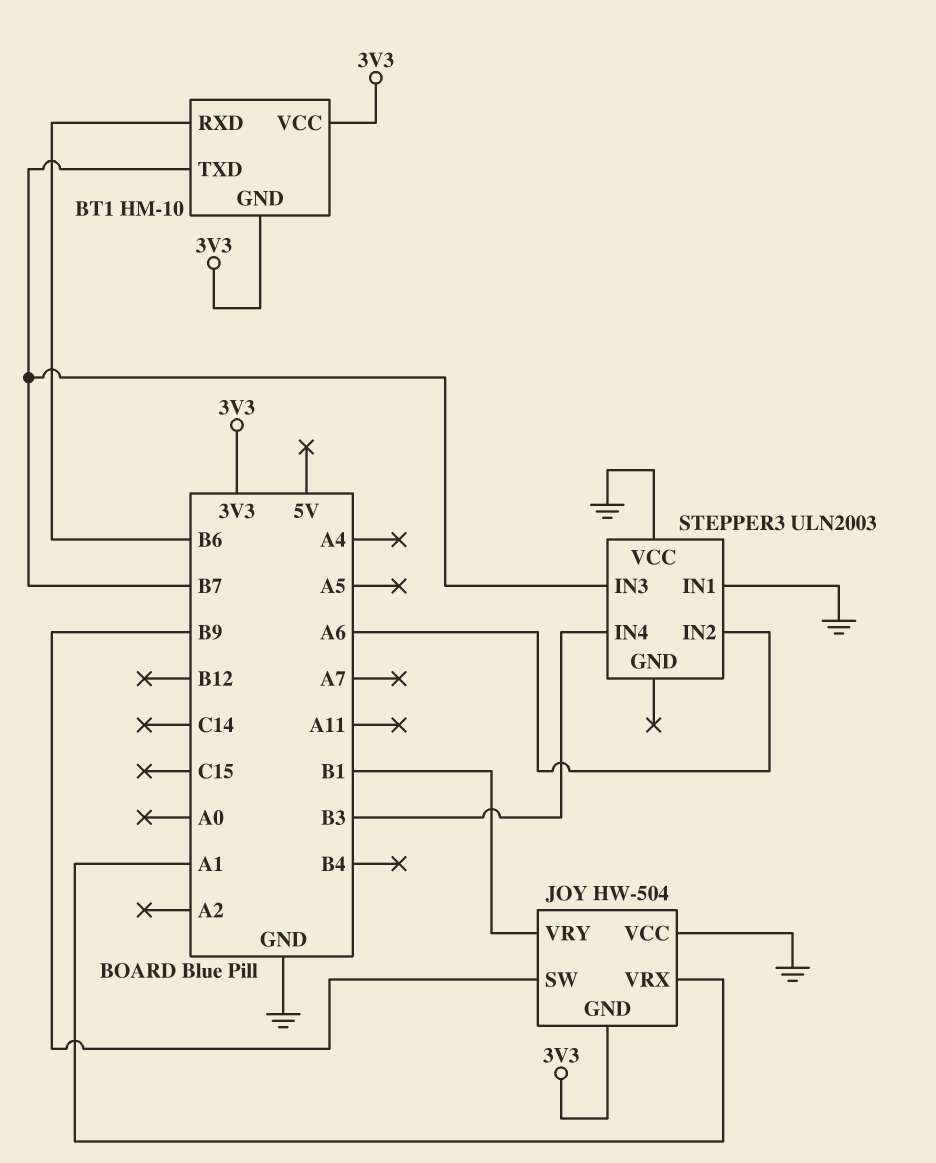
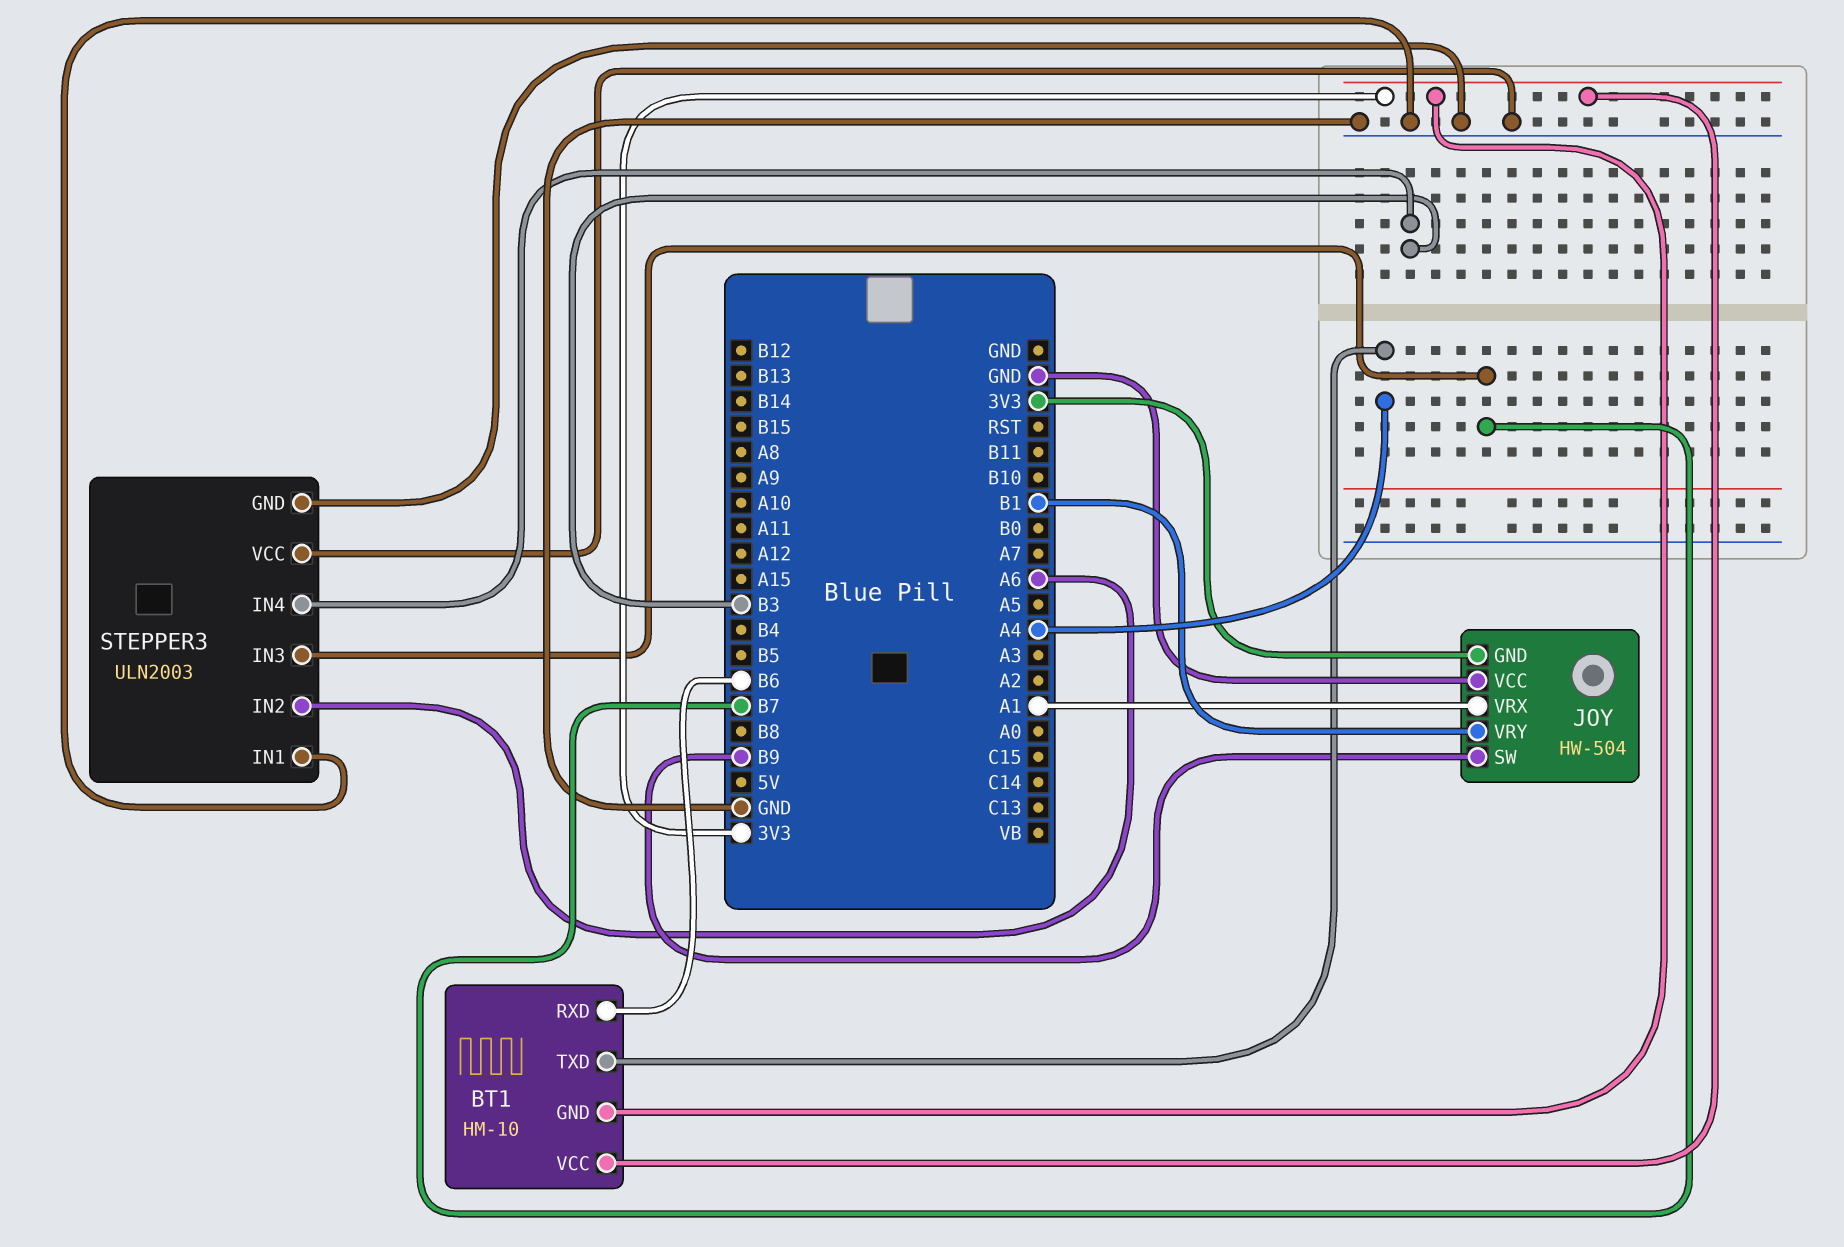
BT1 pin TXD: B7 -> A4
STEPPER3 pin GND: none -> GND

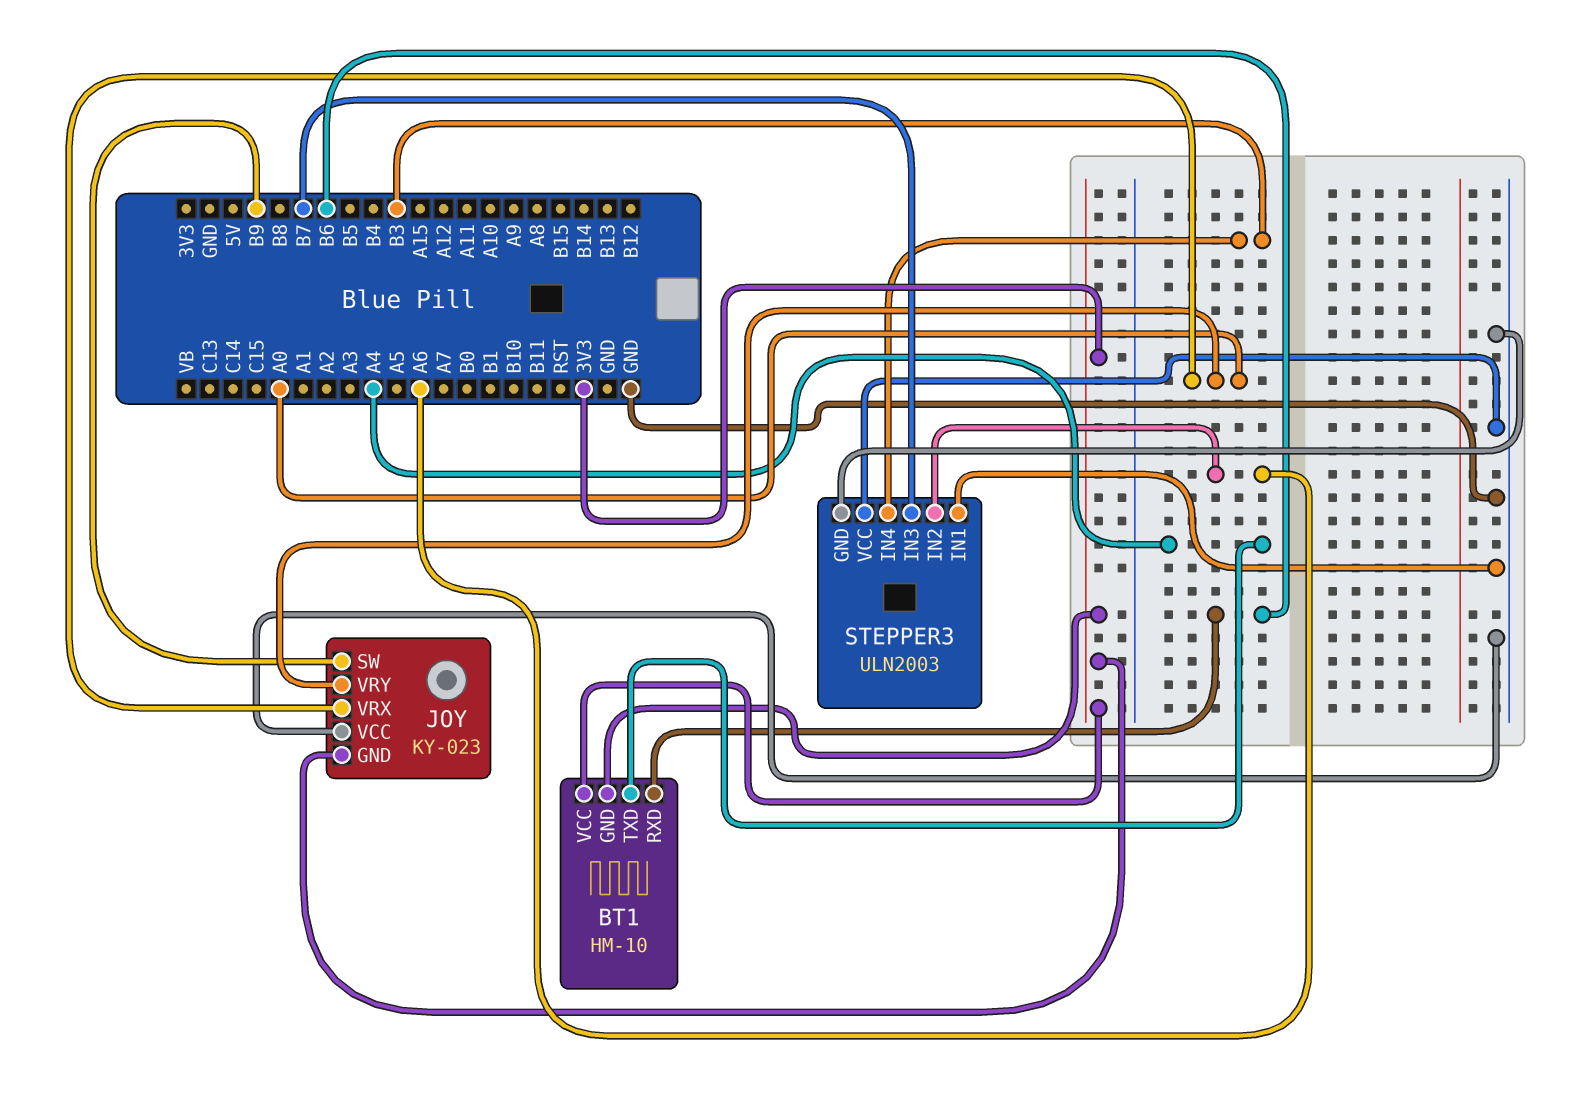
JOY: HW-504 -> KY-023
JOY pin VRX: A1 -> A0
JOY pin VRY: B1 -> A0

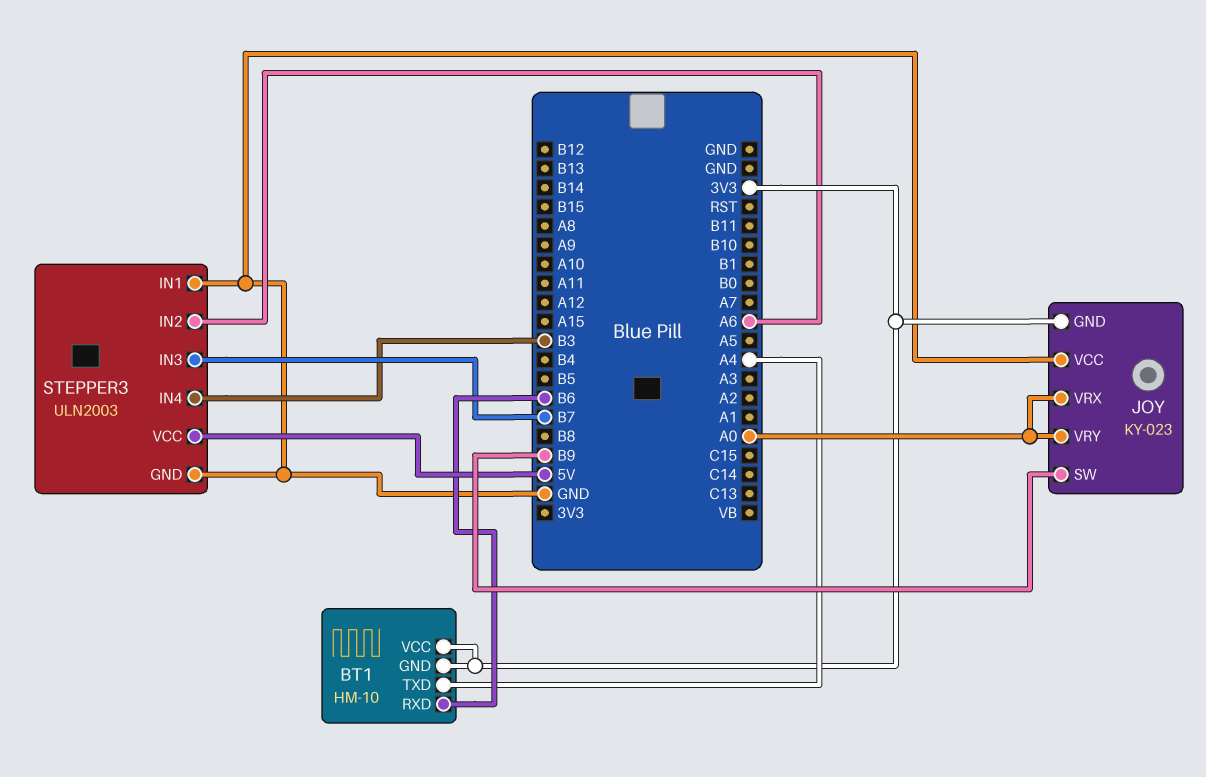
STEPPER3 pin VCC: GND -> 5V

